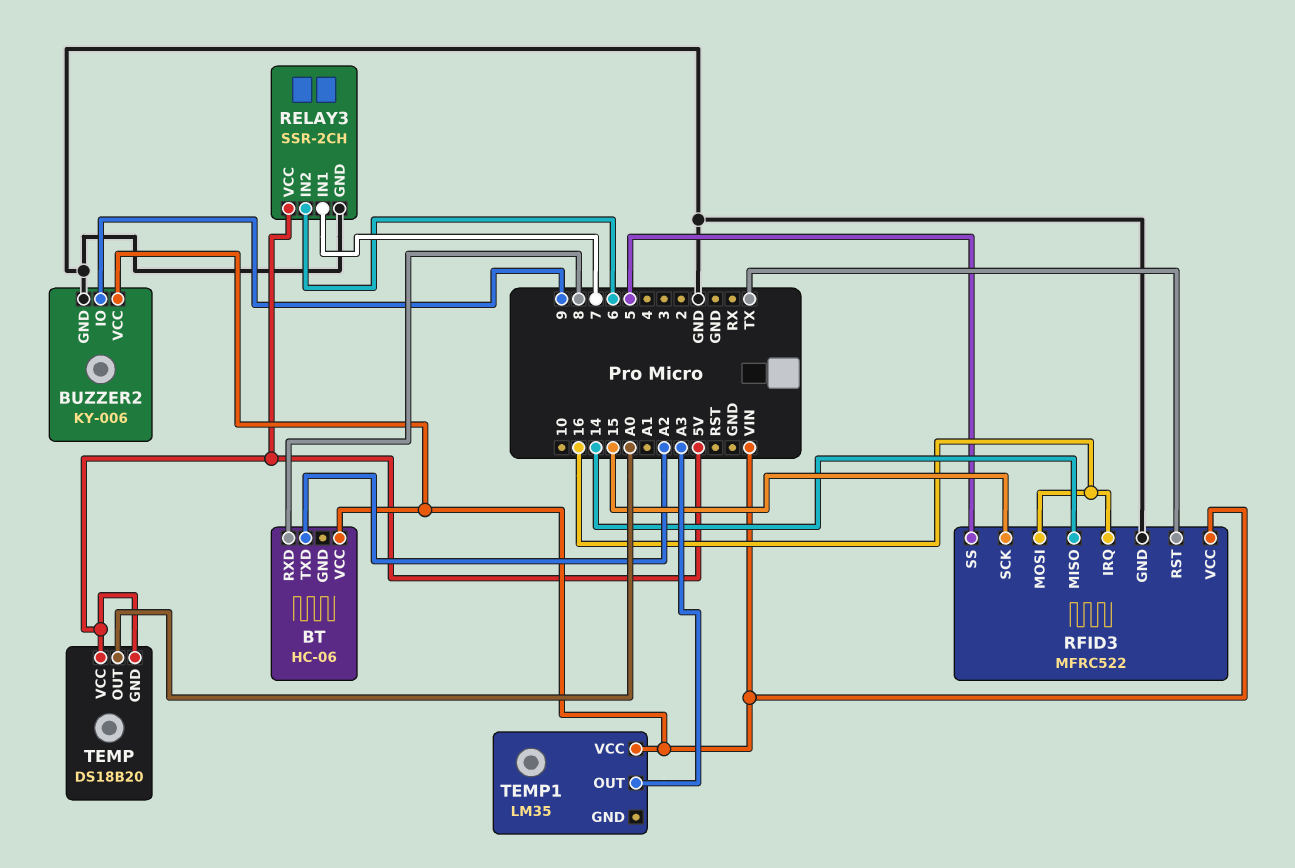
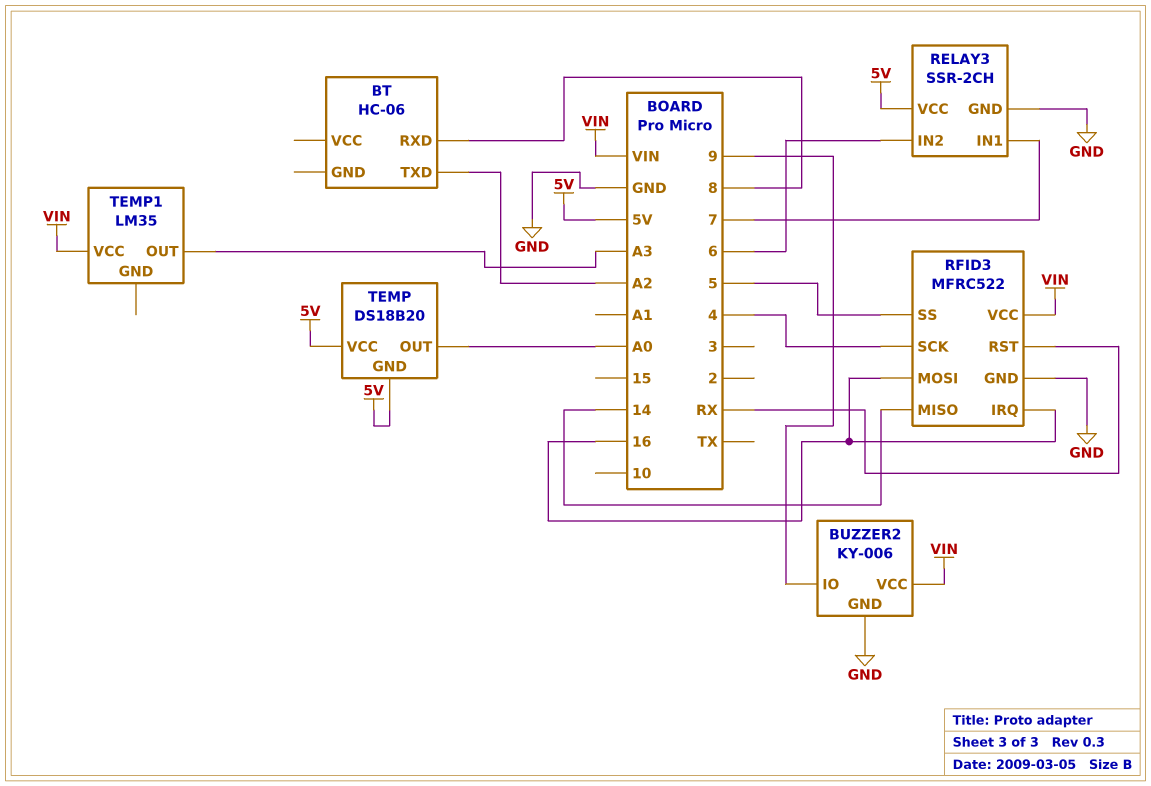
BT pin VCC: VIN -> none
RFID3 pin RST: TX -> RX
RFID3 pin SCK: 15 -> 4

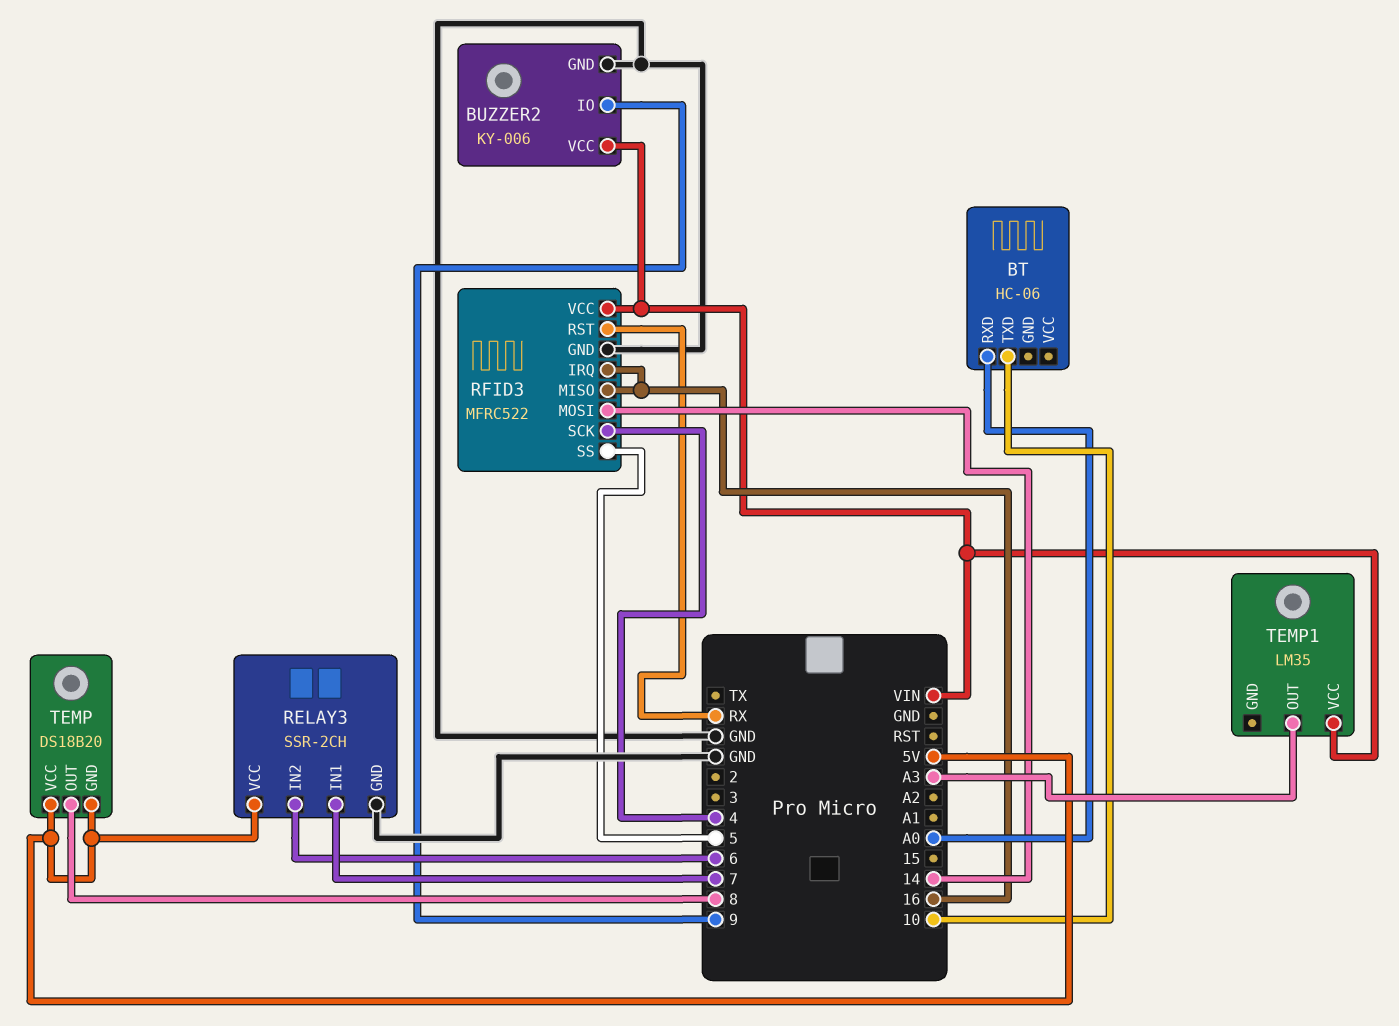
BT pin RXD: 8 -> A0
BT pin TXD: A2 -> 10
RFID3 pin MISO: 14 -> 16
RFID3 pin MOSI: 16 -> 14
TEMP pin OUT: A0 -> 8

